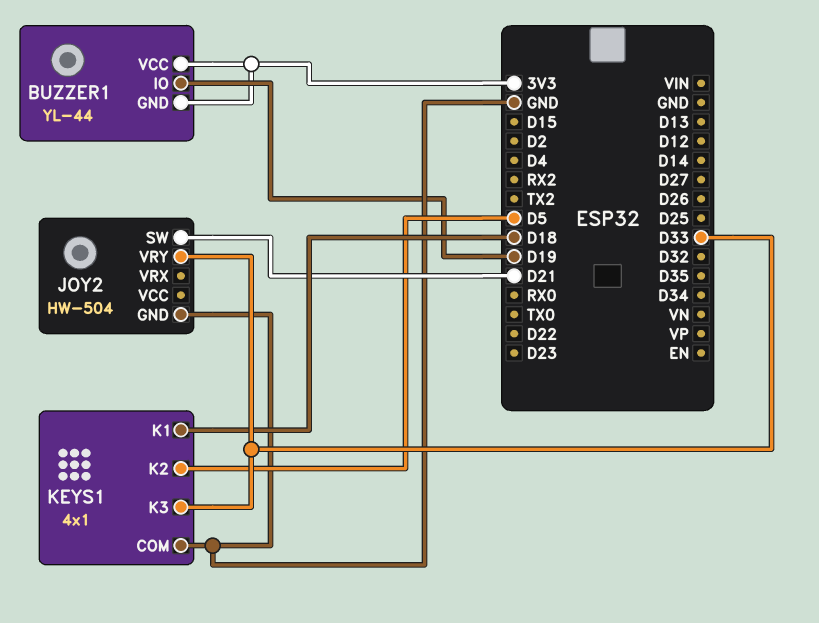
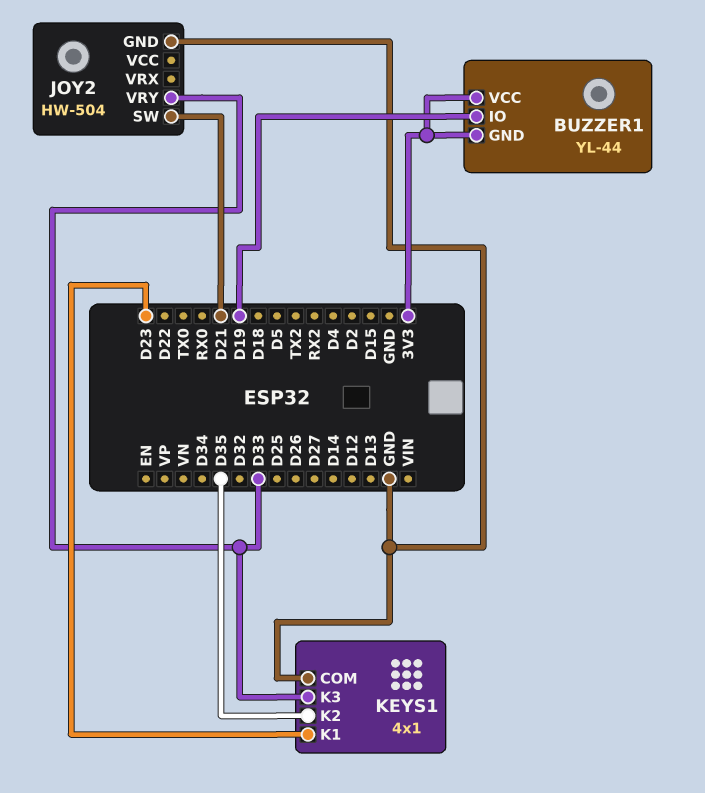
KEYS1 pin K1: D18 -> D23
KEYS1 pin K2: D5 -> D35

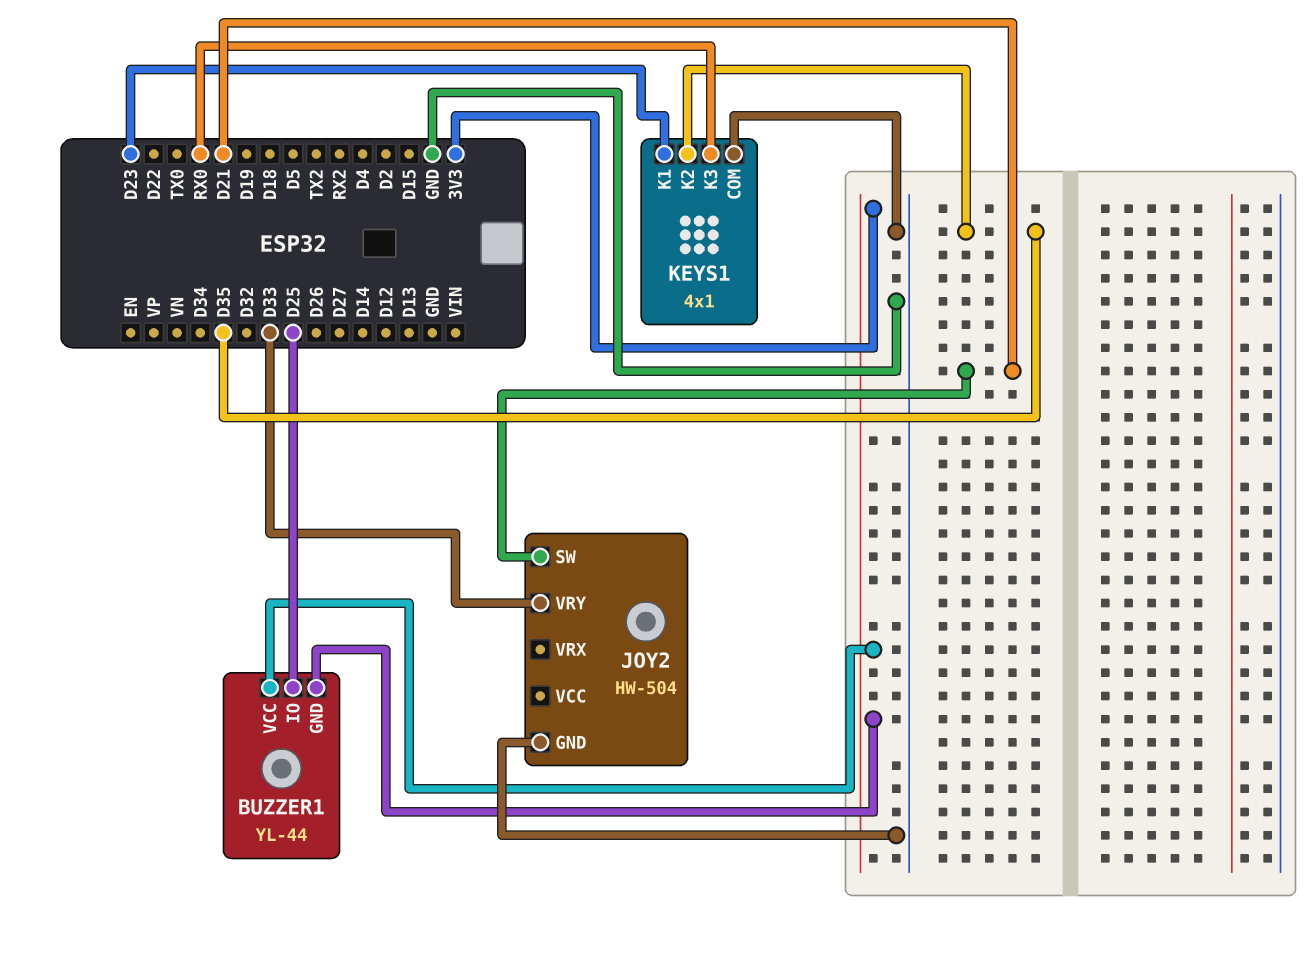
BUZZER1 pin IO: D19 -> D25
KEYS1 pin K3: D33 -> RX0

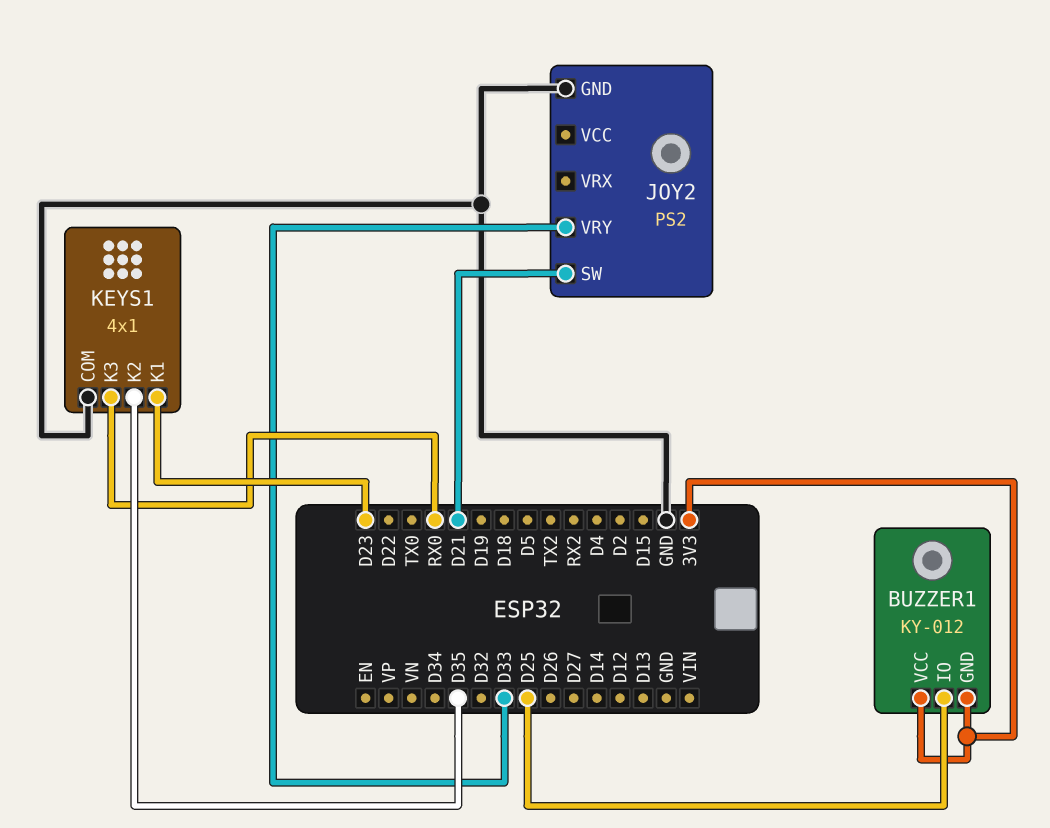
BUZZER1: YL-44 -> KY-012
JOY2: HW-504 -> PS2

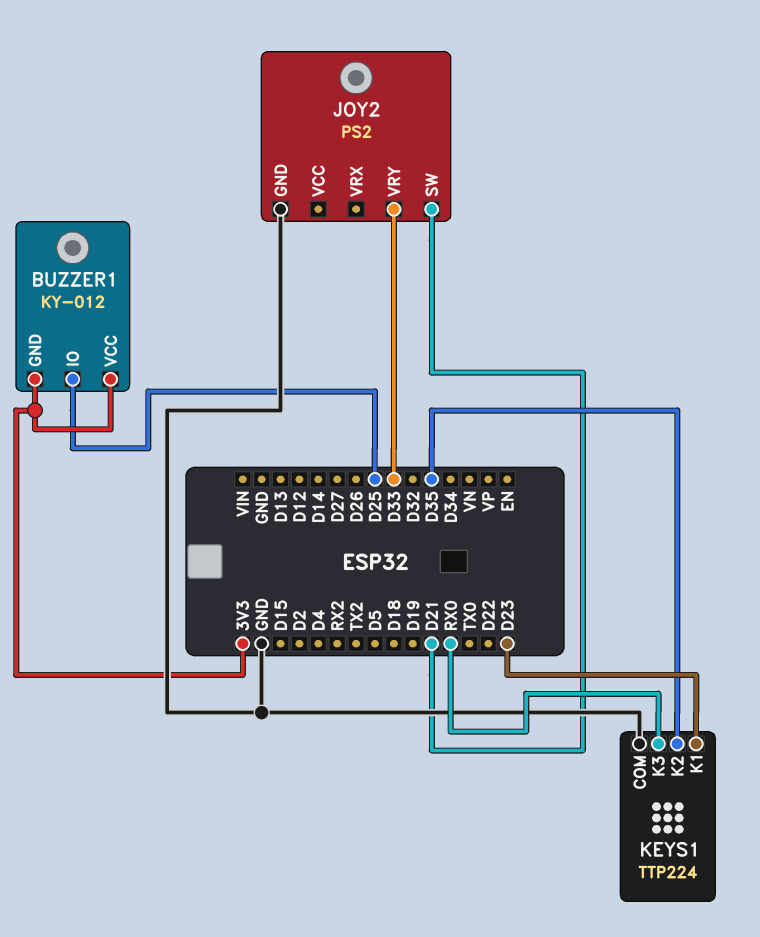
KEYS1: 4x1 -> TTP224

